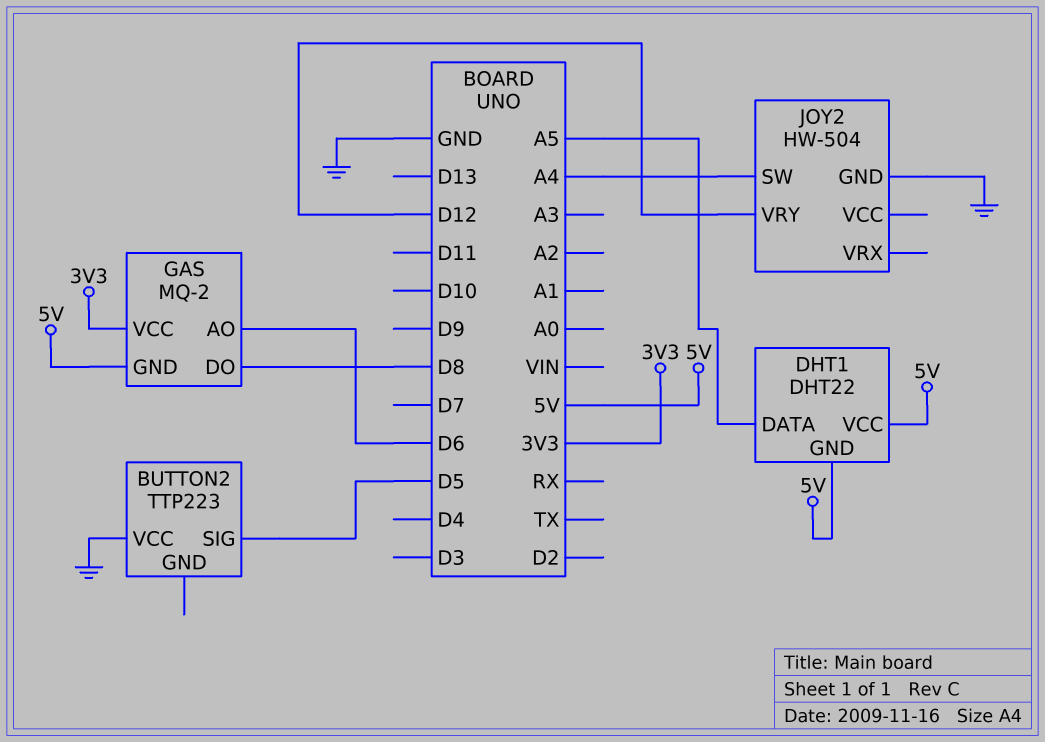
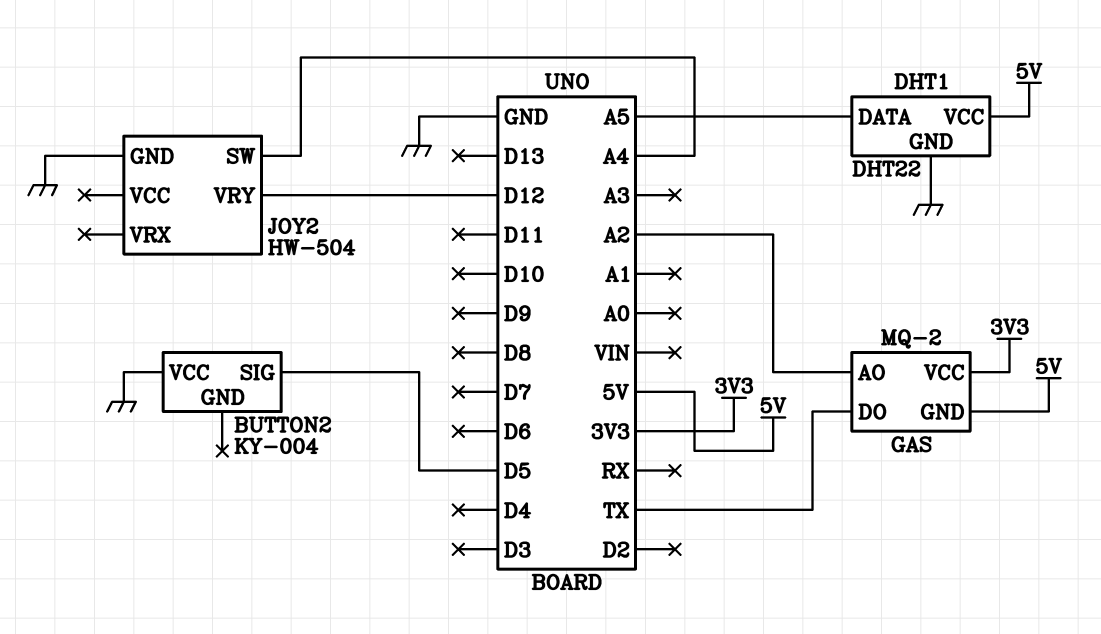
BUTTON2: TTP223 -> KY-004
DHT1 pin GND: 5V -> GND
GAS pin AO: D6 -> A2
GAS pin DO: D8 -> TX

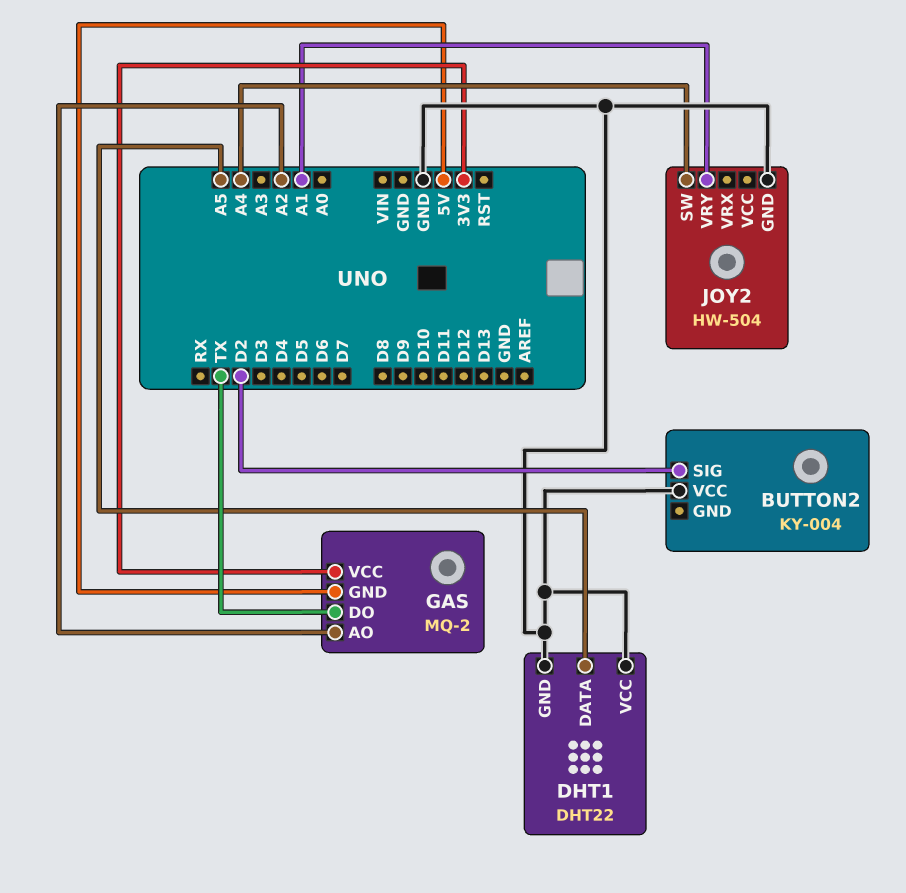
BUTTON2 pin SIG: D5 -> D2
DHT1 pin VCC: 5V -> GND
JOY2 pin VRY: D12 -> A1

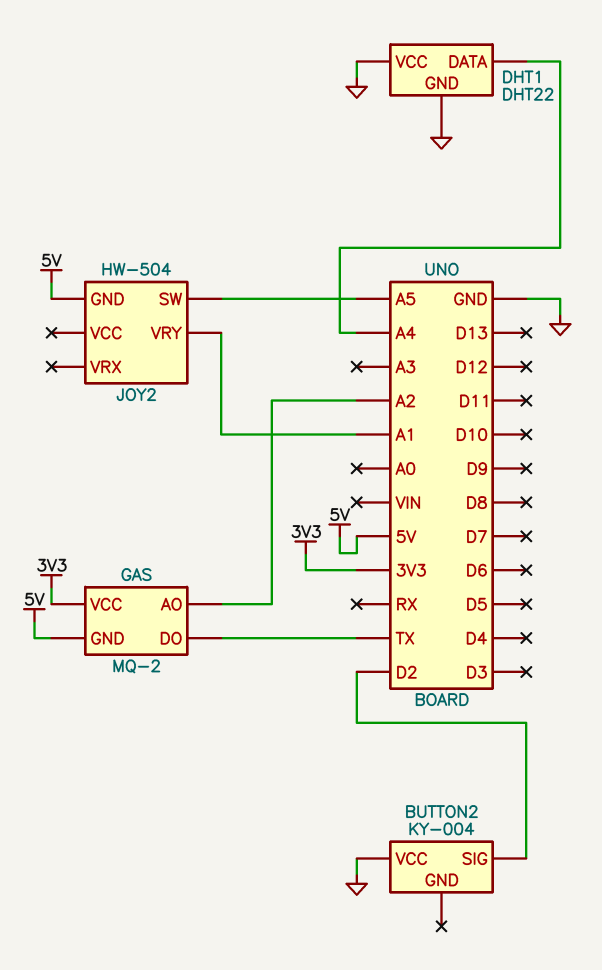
DHT1 pin DATA: A5 -> A4
JOY2 pin GND: GND -> 5V
JOY2 pin SW: A4 -> A5

